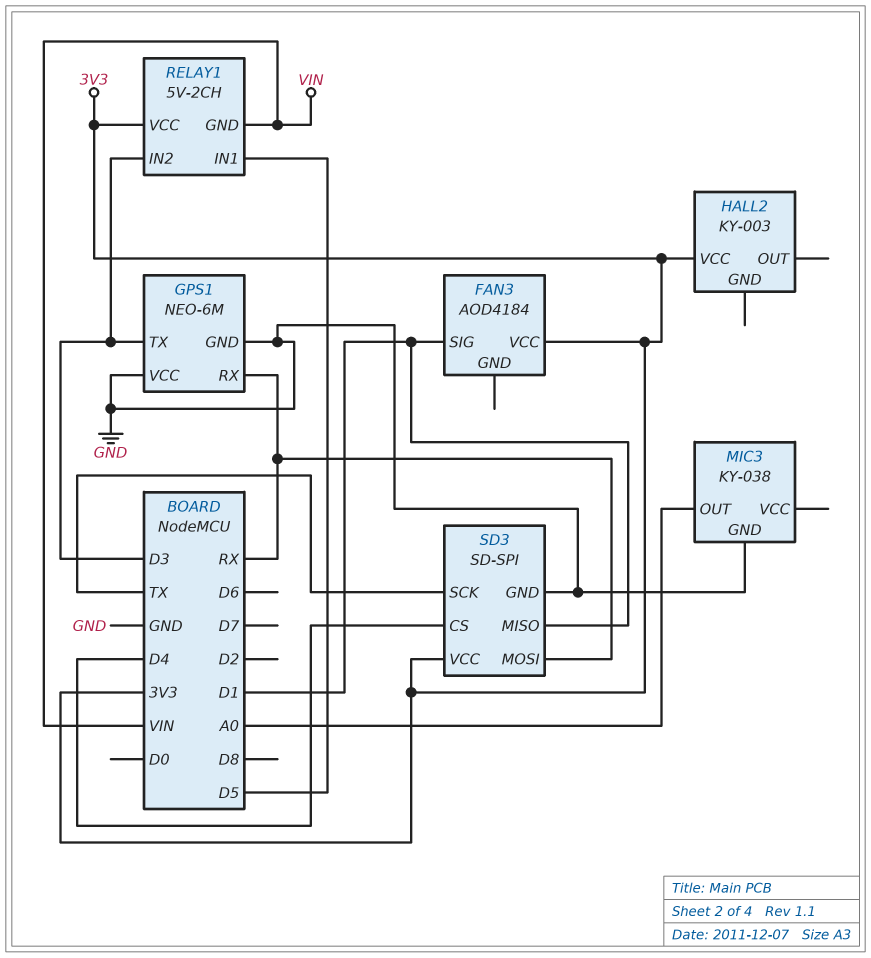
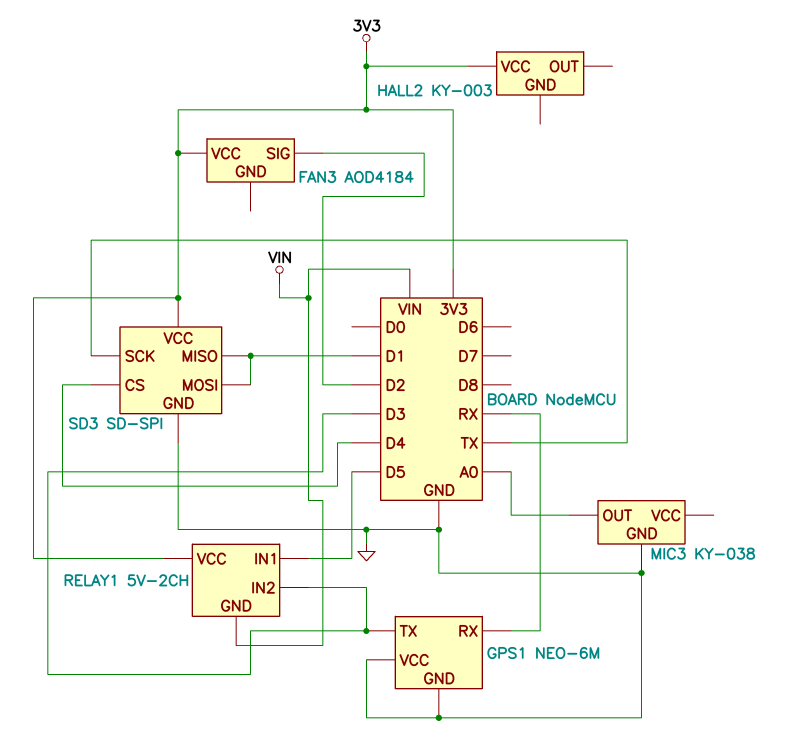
FAN3 pin SIG: D1 -> D2
SD3 pin MOSI: RX -> D1

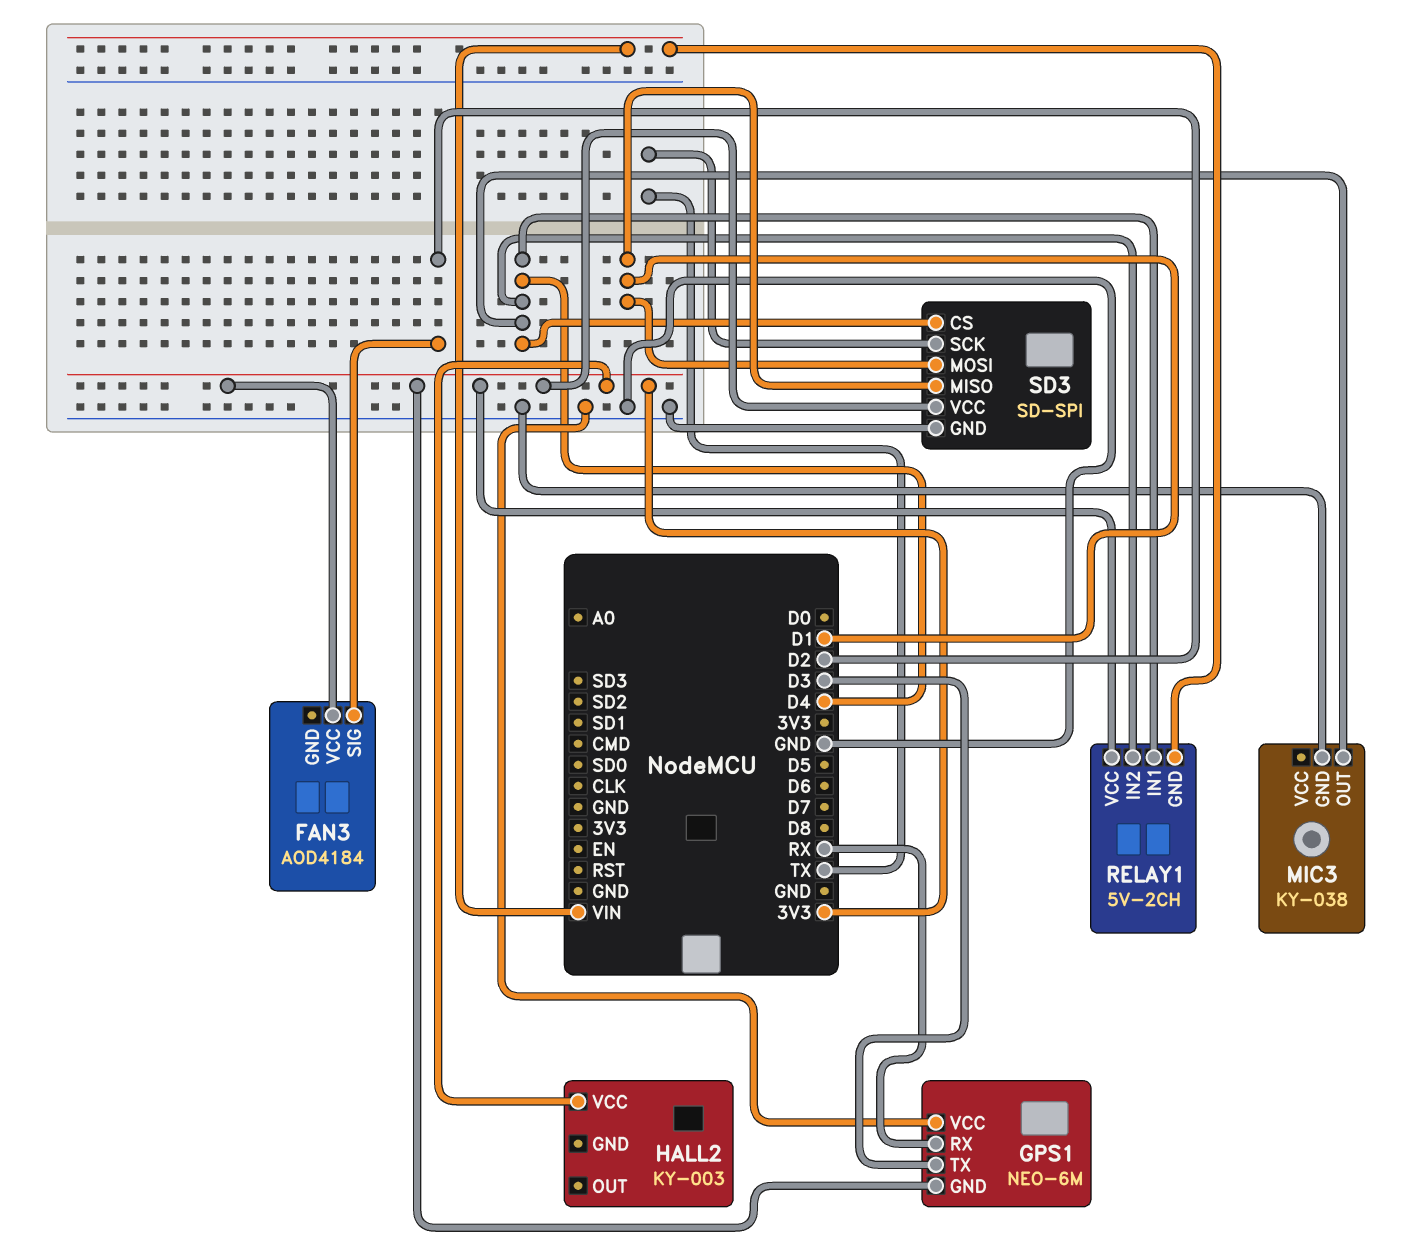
GPS1 pin GND: GND -> 3V3
MIC3 pin OUT: A0 -> D4
RELAY1 pin IN1: D5 -> D4
RELAY1 pin IN2: D3 -> D4

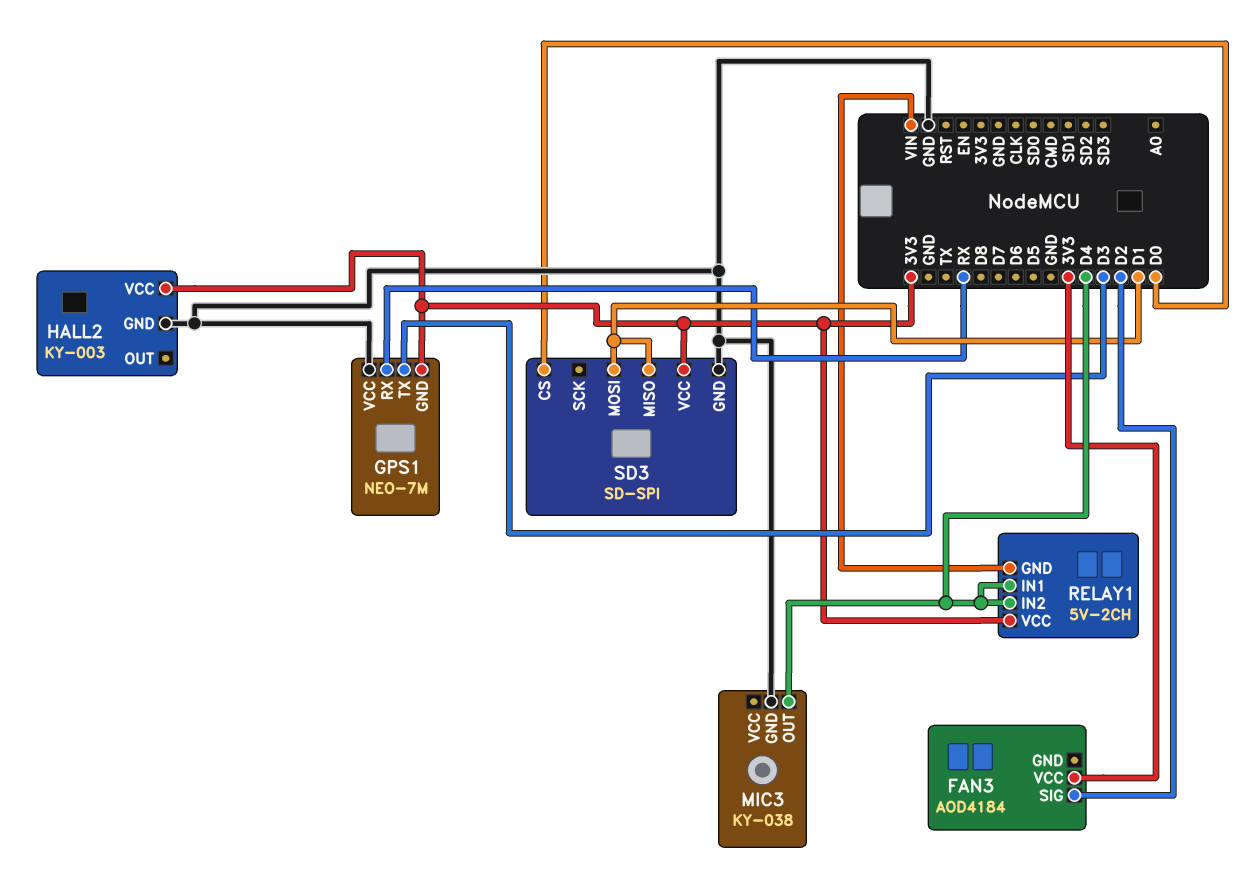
GPS1: NEO-6M -> NEO-7M
HALL2 pin GND: none -> GND
SD3 pin CS: D4 -> D0
SD3 pin SCK: TX -> none

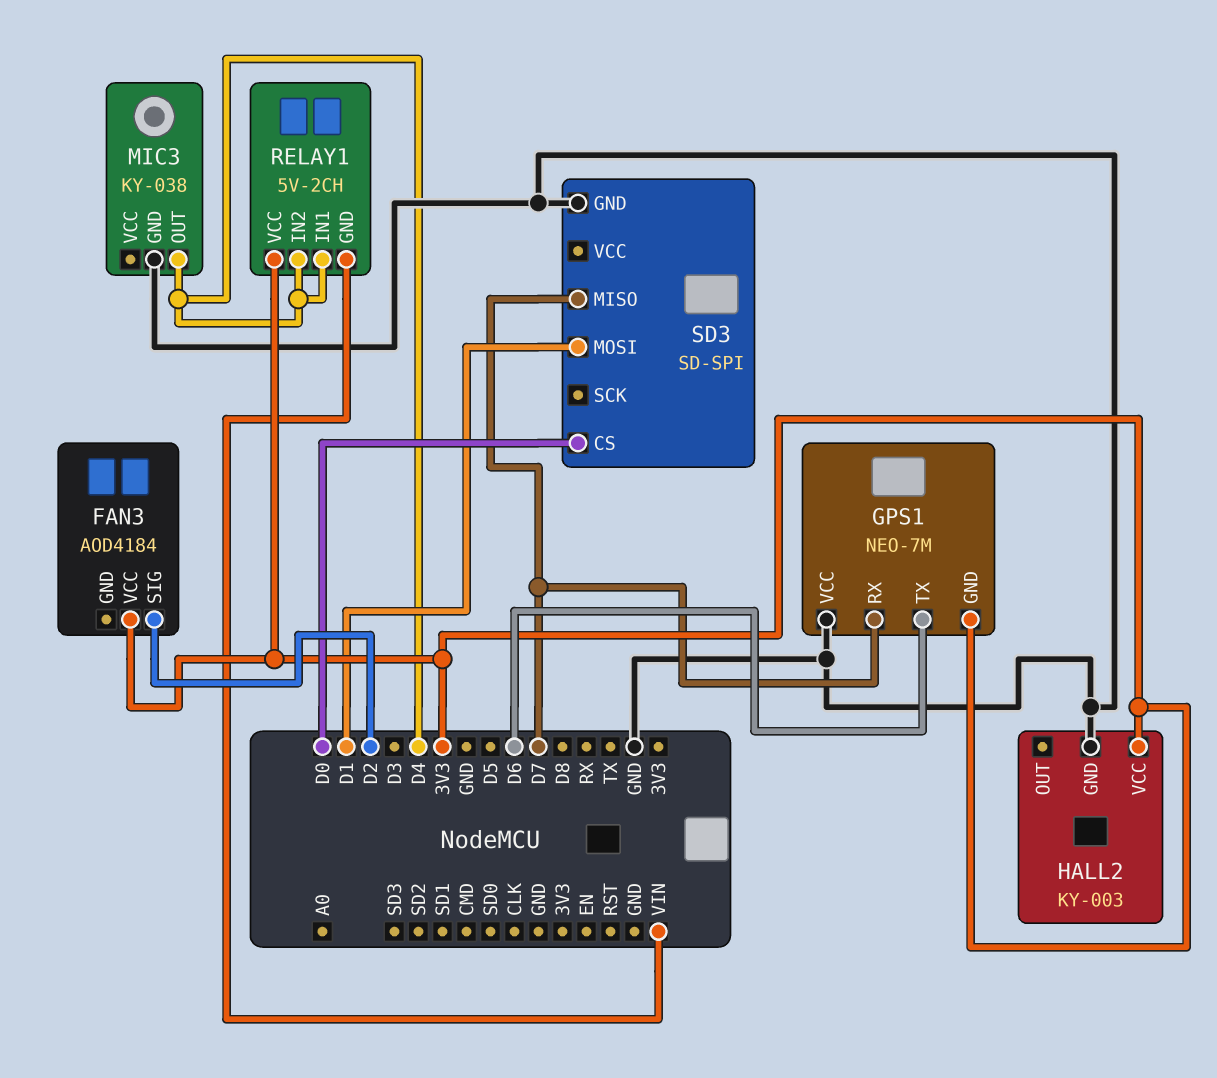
GPS1 pin RX: RX -> D7
GPS1 pin TX: D3 -> D6
SD3 pin MISO: D1 -> D7
SD3 pin VCC: 3V3 -> none

